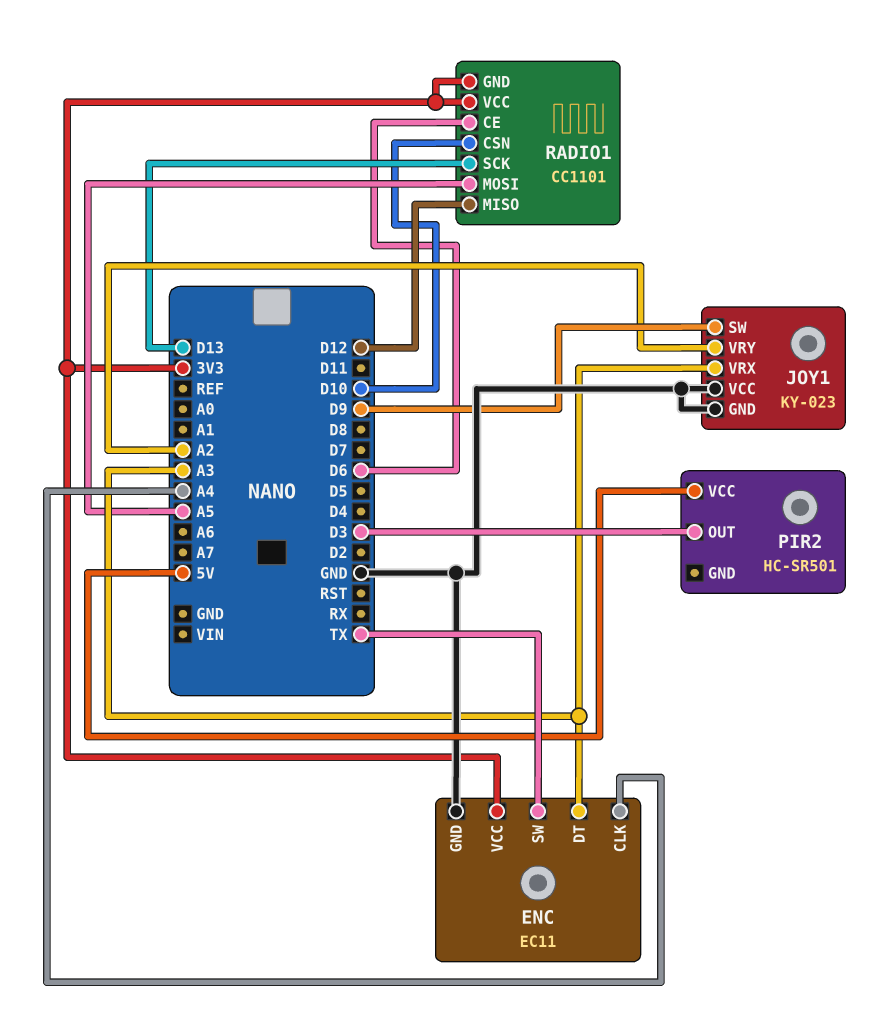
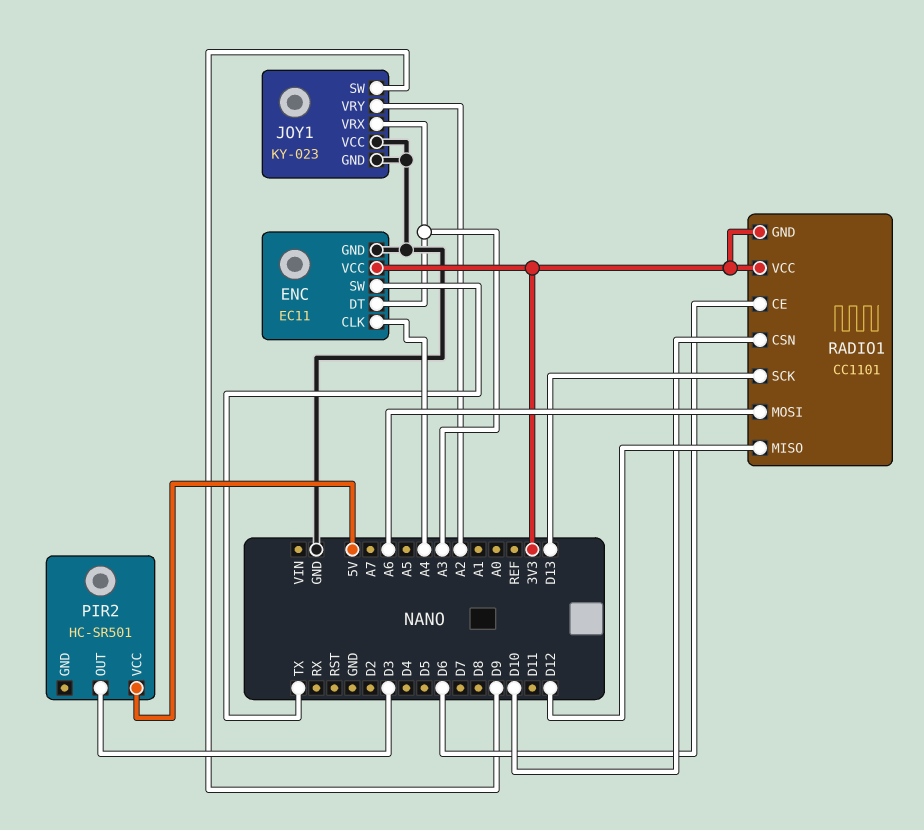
RADIO1 pin MOSI: A5 -> A6

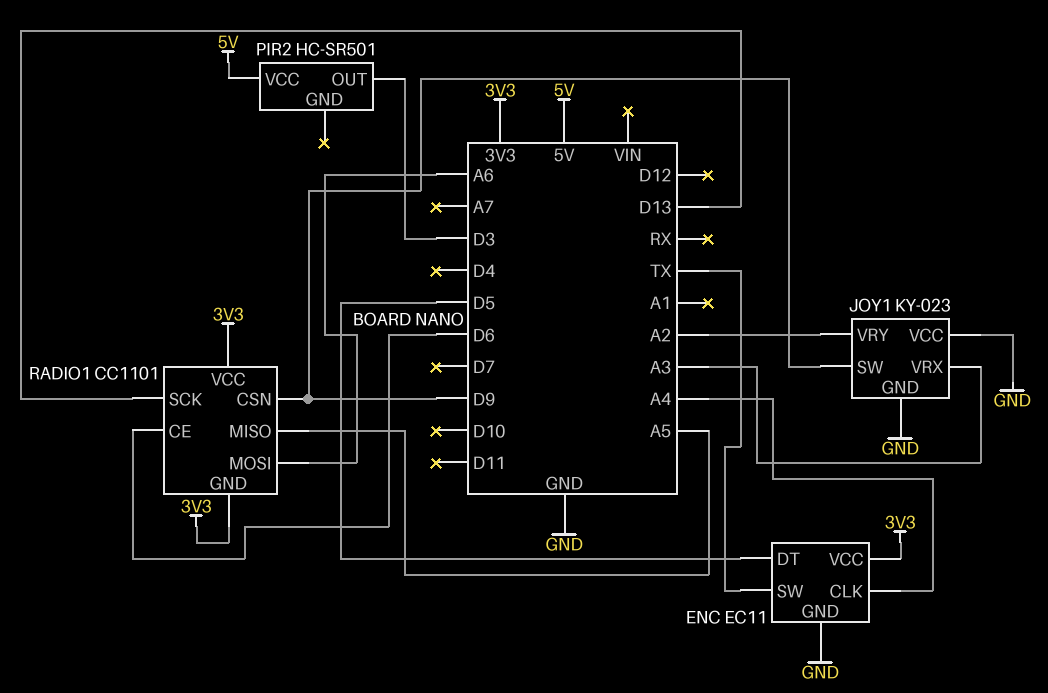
ENC pin DT: A3 -> D5
RADIO1 pin CSN: D10 -> D9
RADIO1 pin MISO: D12 -> A5

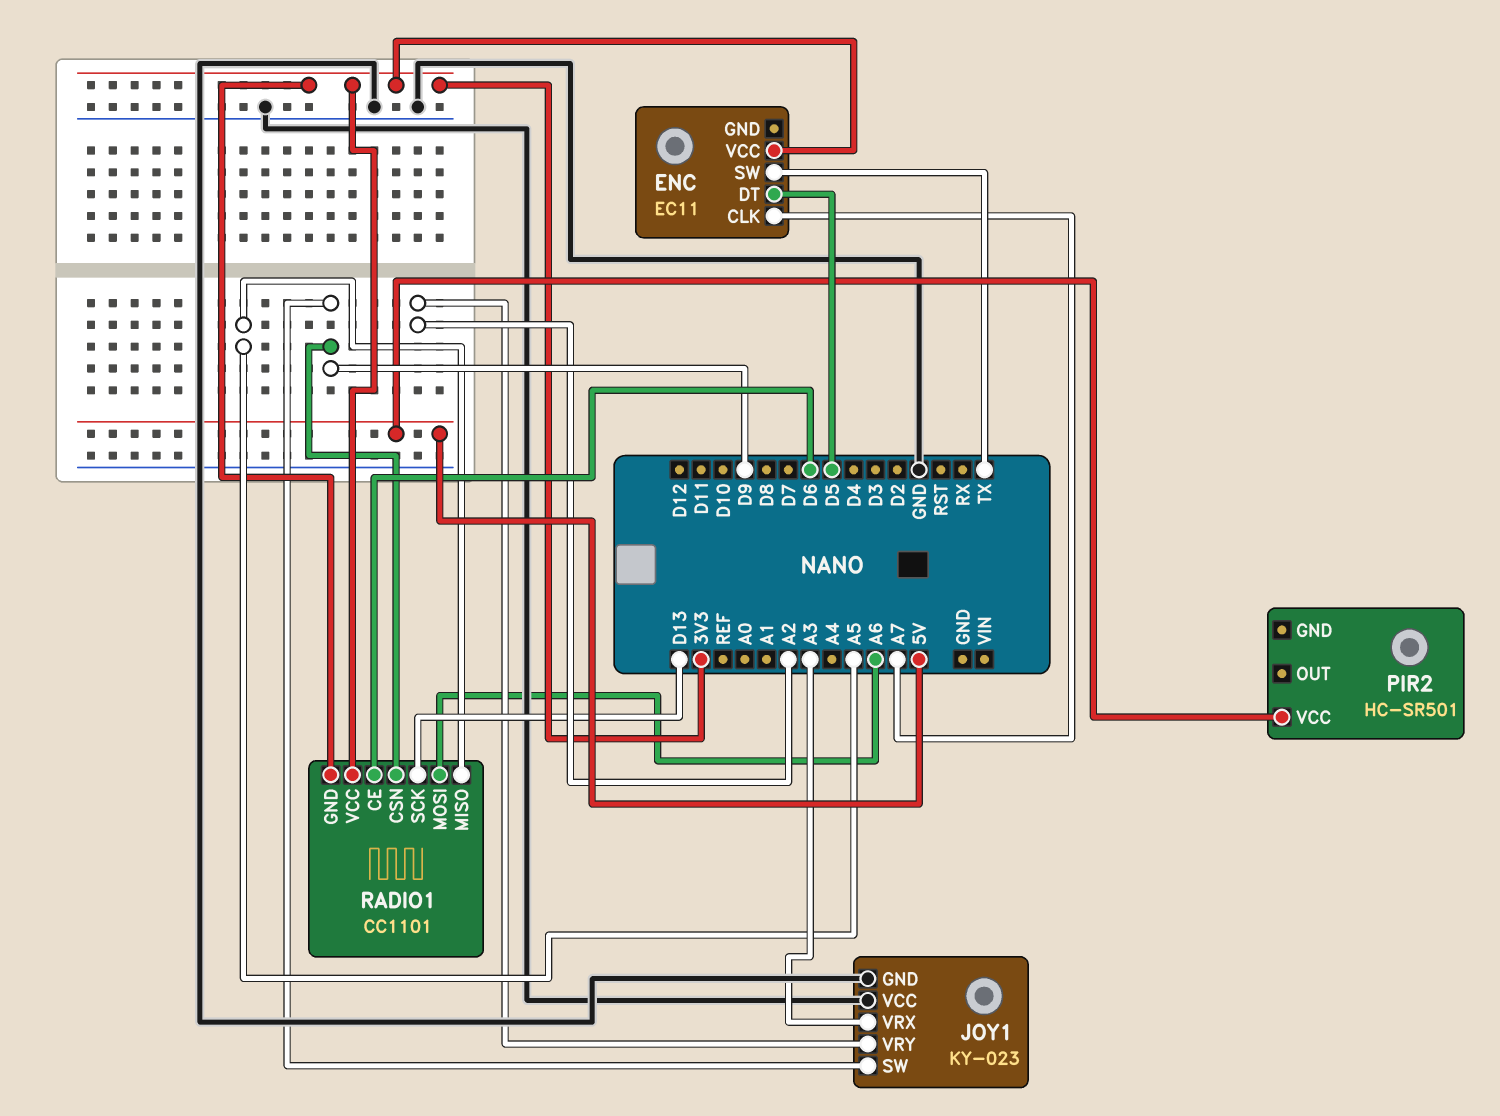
ENC pin CLK: A4 -> A7
ENC pin GND: GND -> none
PIR2 pin OUT: D3 -> none

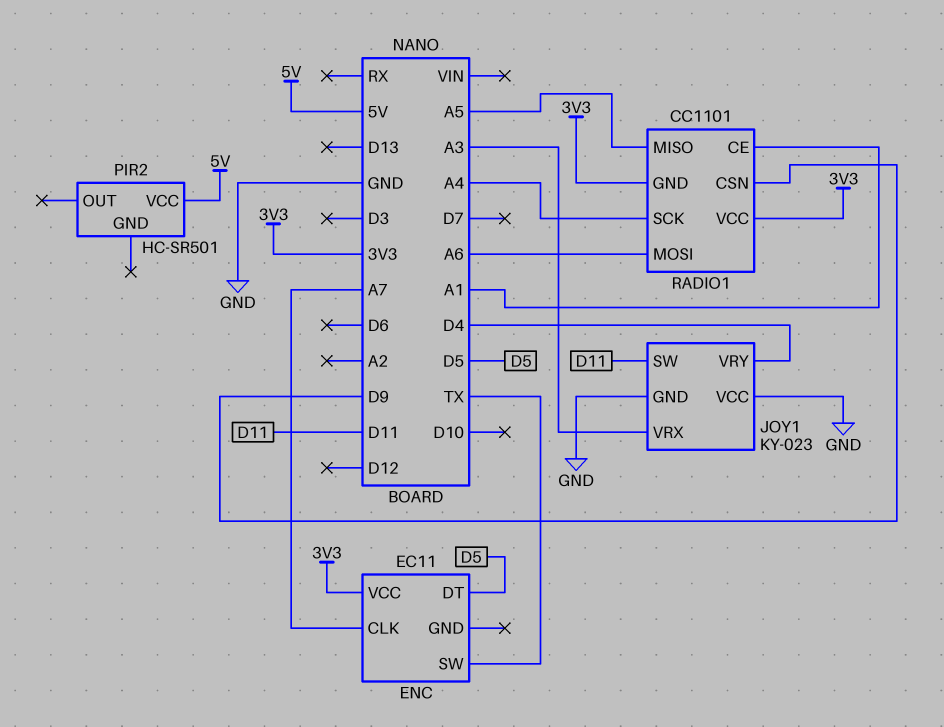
JOY1 pin SW: D9 -> D11
JOY1 pin VRY: A2 -> D4
RADIO1 pin CE: D6 -> A1
RADIO1 pin SCK: D13 -> A4

